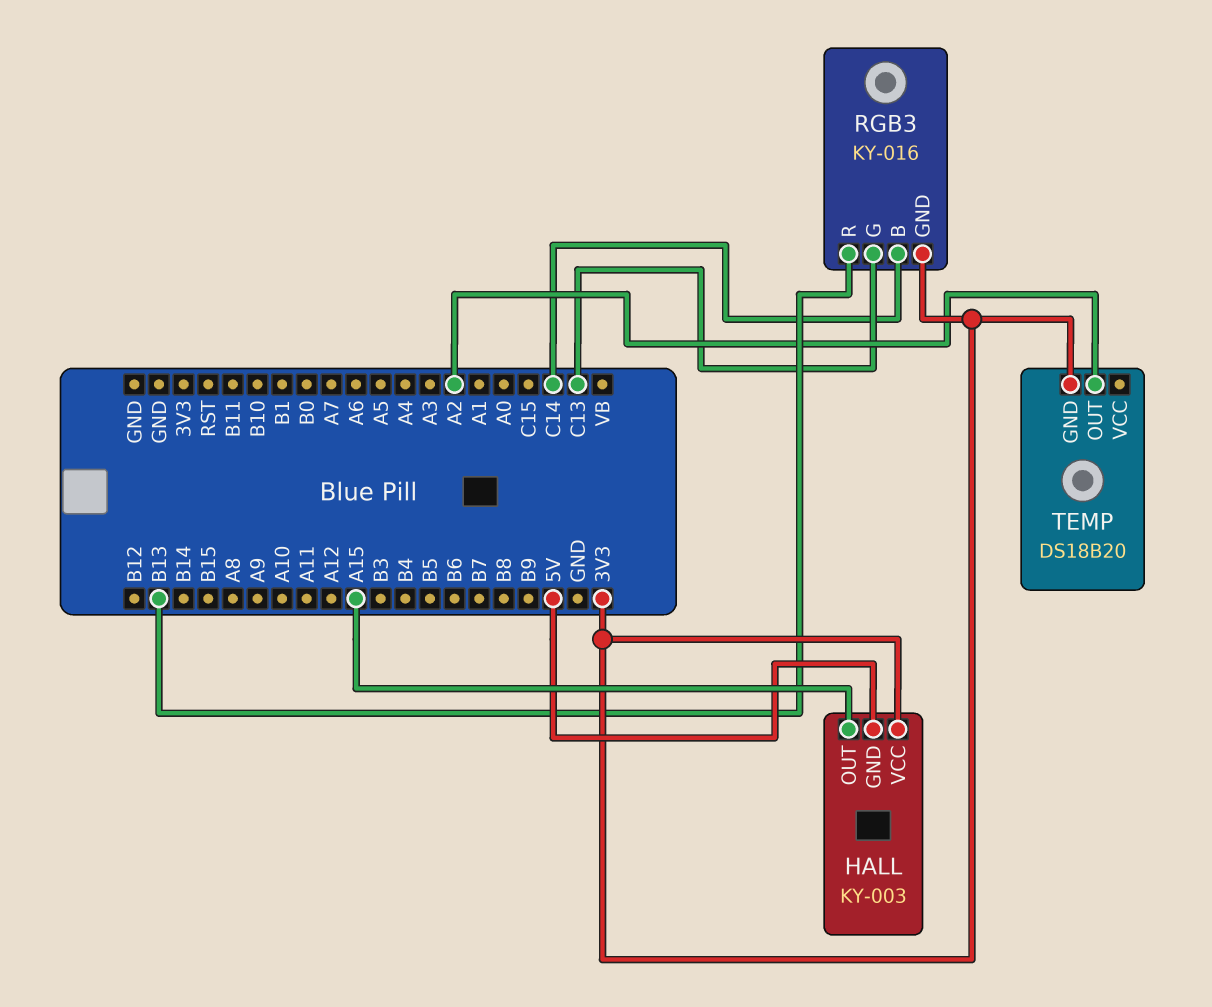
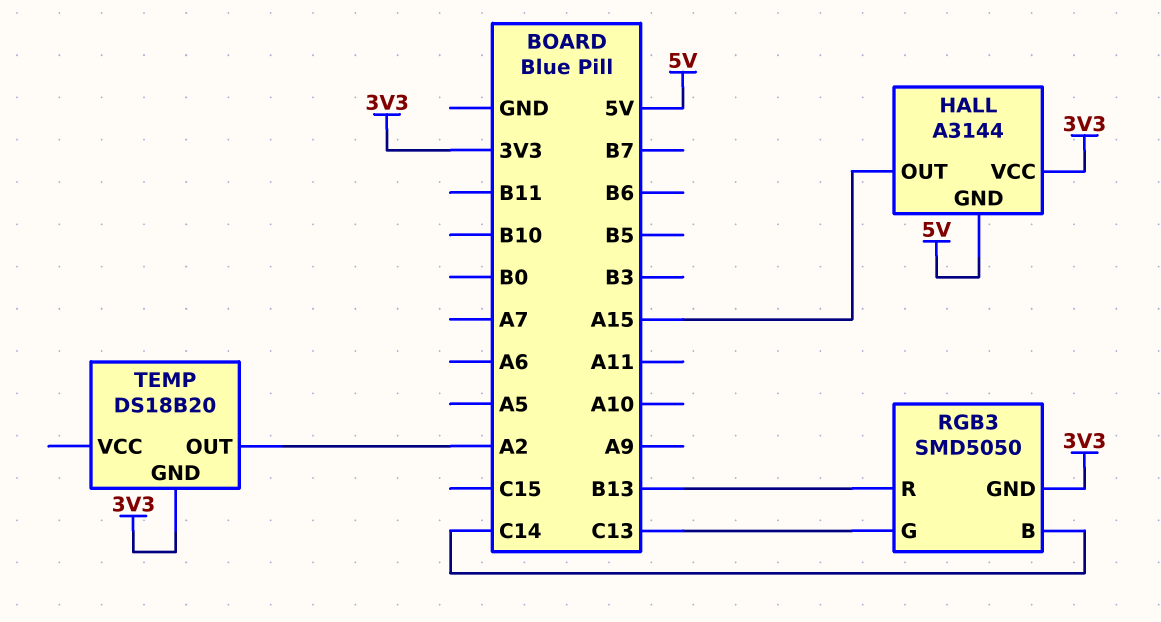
HALL: KY-003 -> A3144
RGB3: KY-016 -> SMD5050

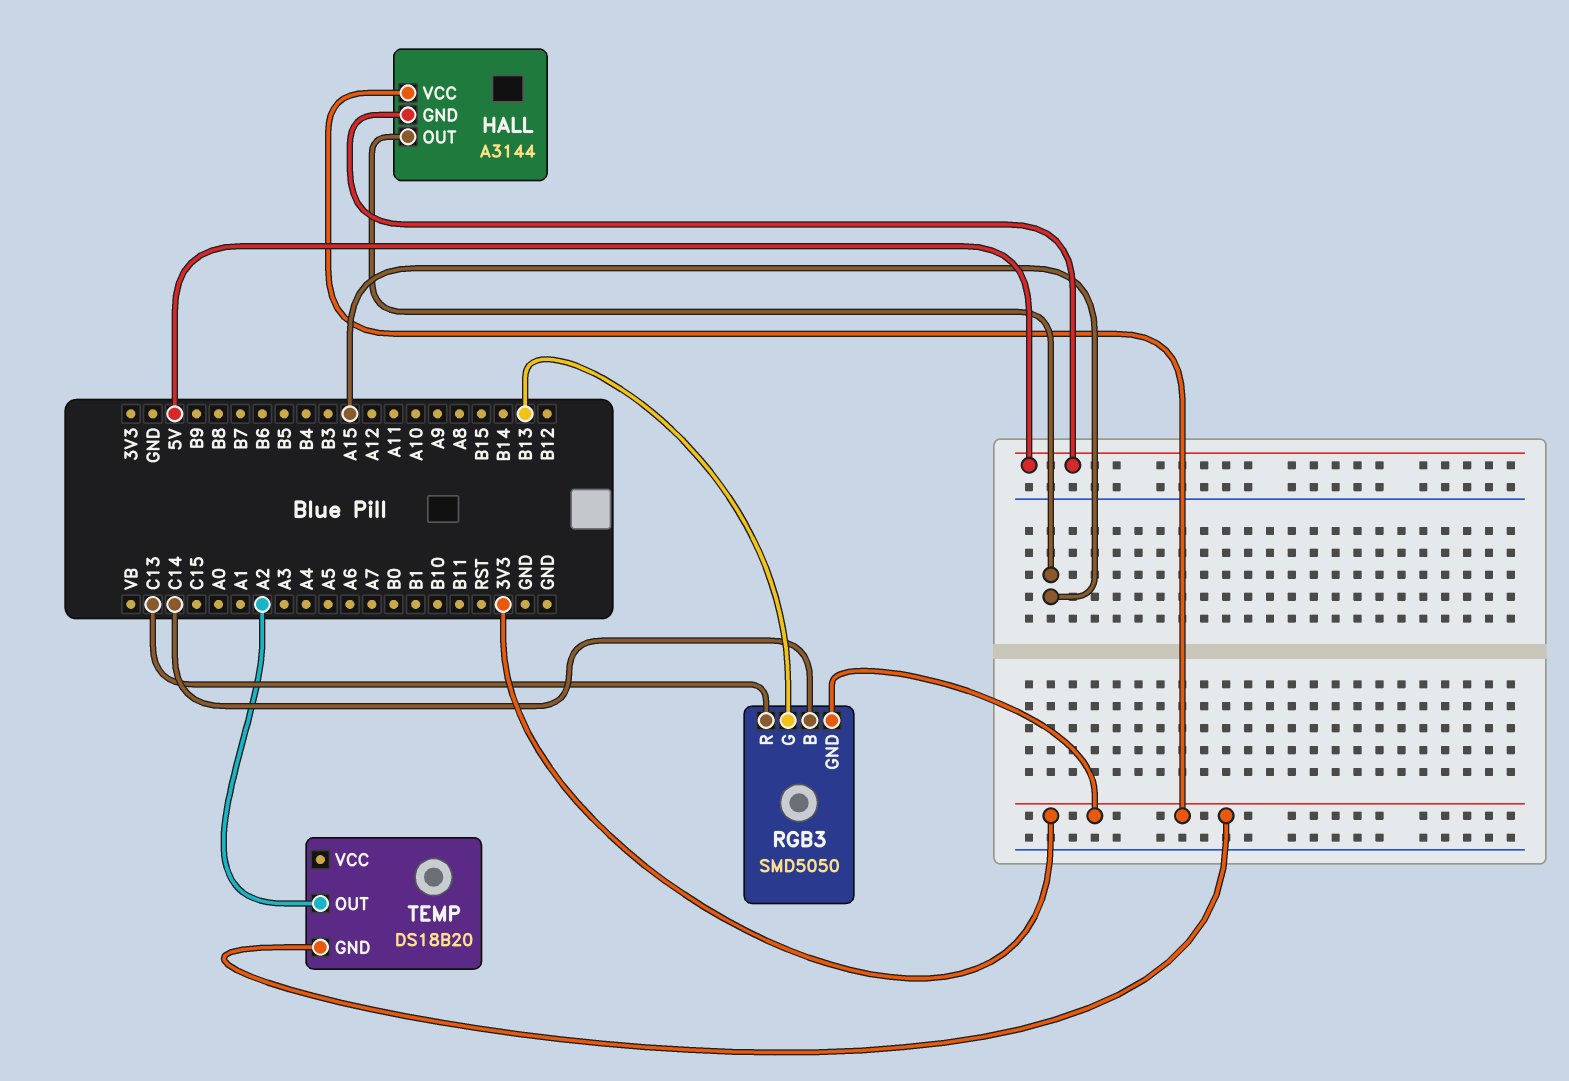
RGB3 pin G: C13 -> B13
RGB3 pin R: B13 -> C13

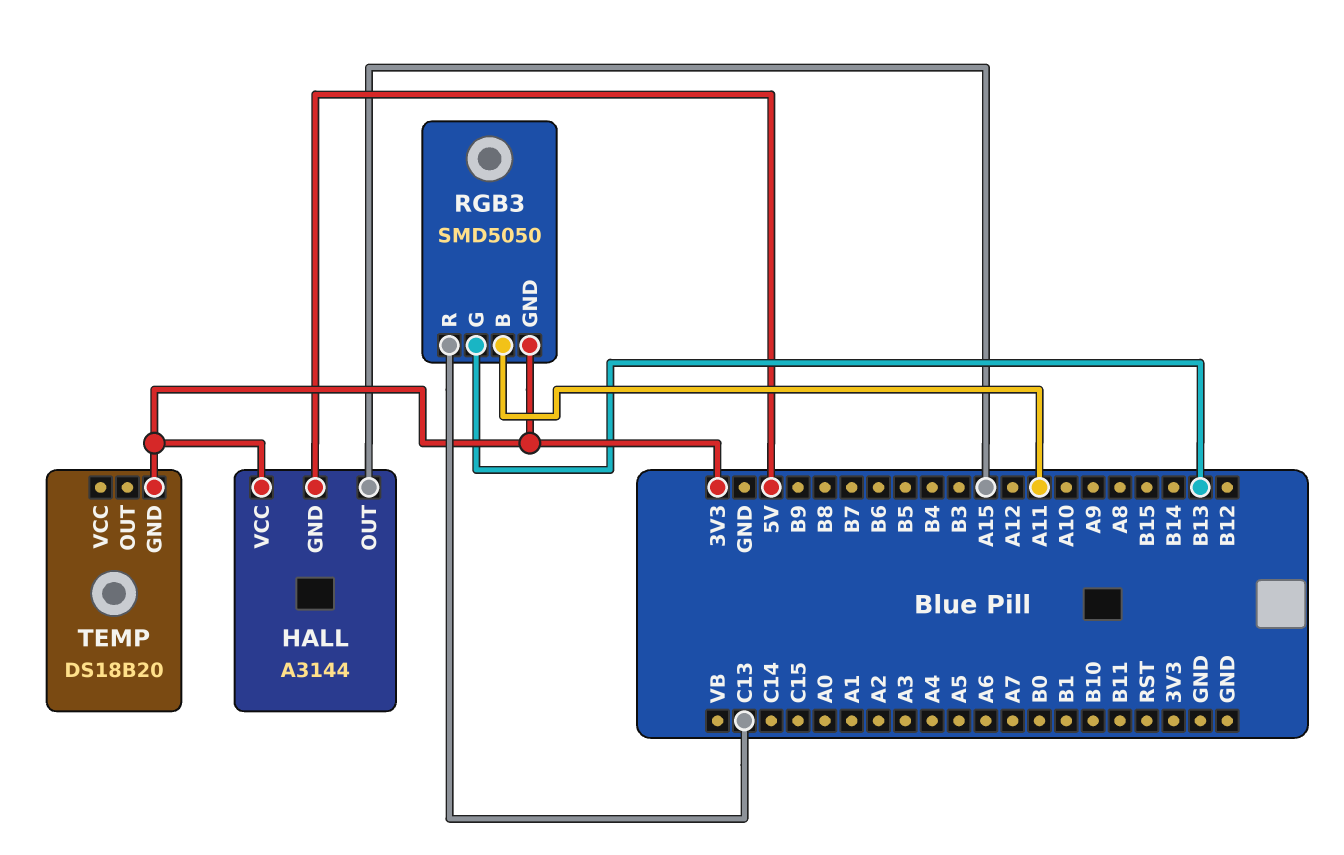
RGB3 pin B: C14 -> A11
TEMP pin OUT: A2 -> none

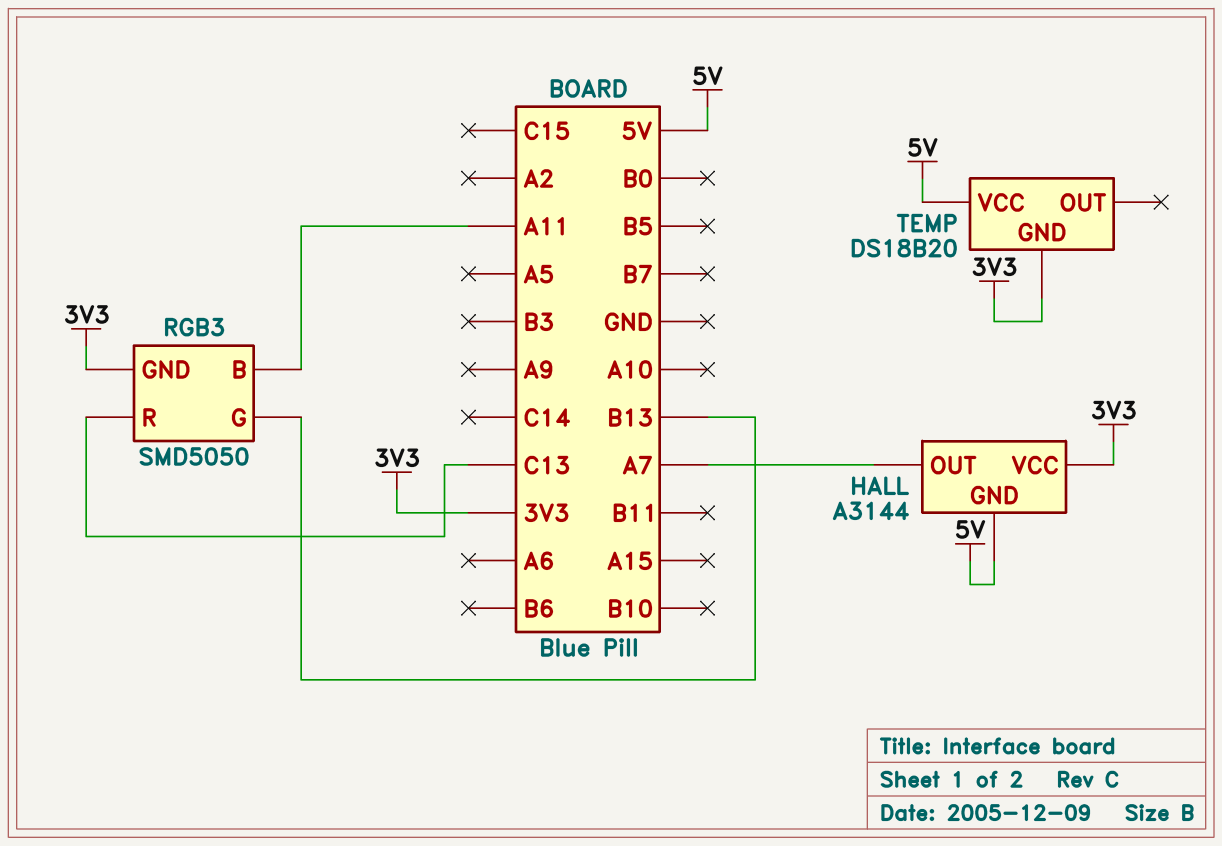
HALL pin OUT: A15 -> A7
TEMP pin VCC: none -> 5V

